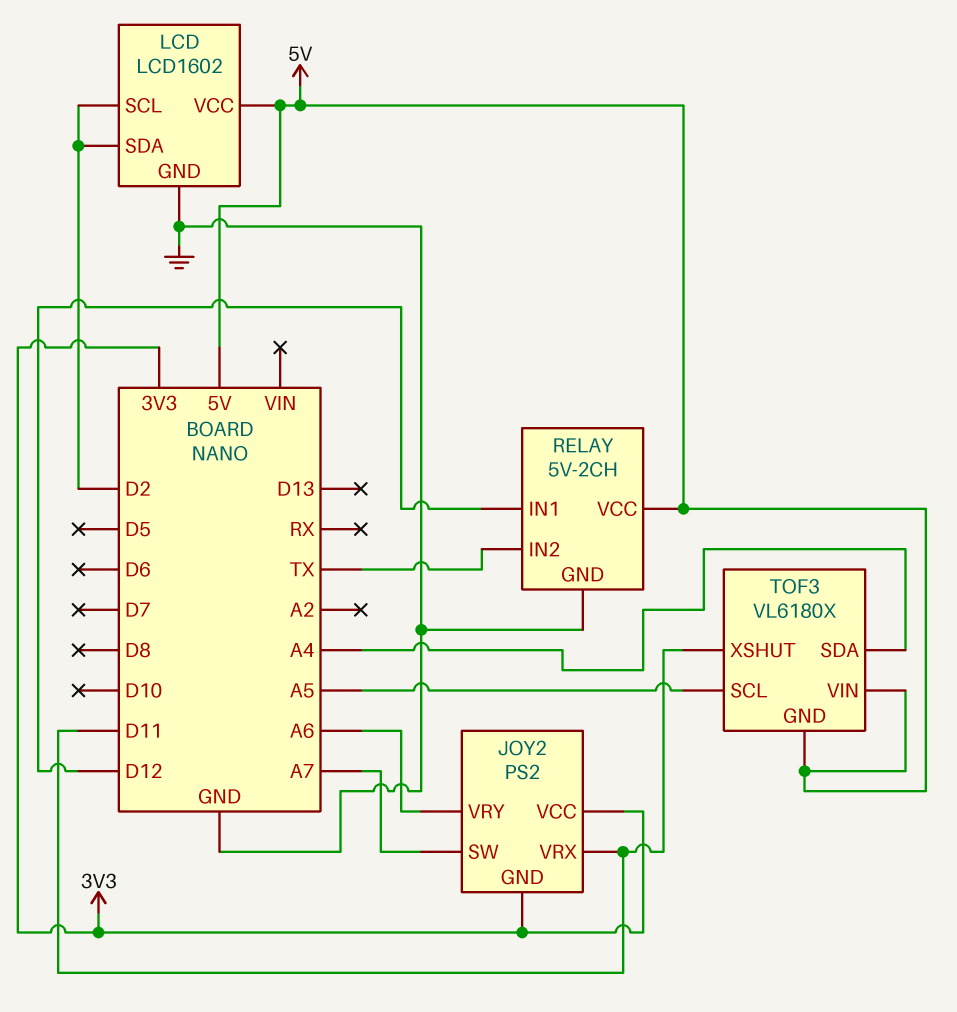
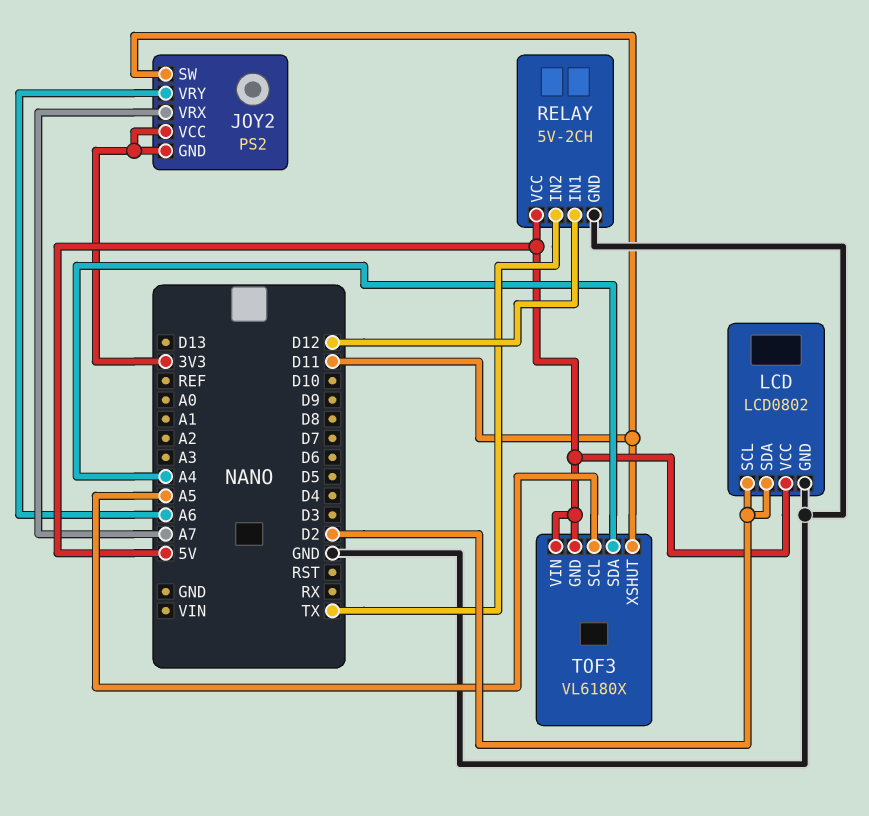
JOY2 pin SW: A7 -> D11
JOY2 pin VRX: D11 -> A7
LCD: LCD1602 -> LCD0802

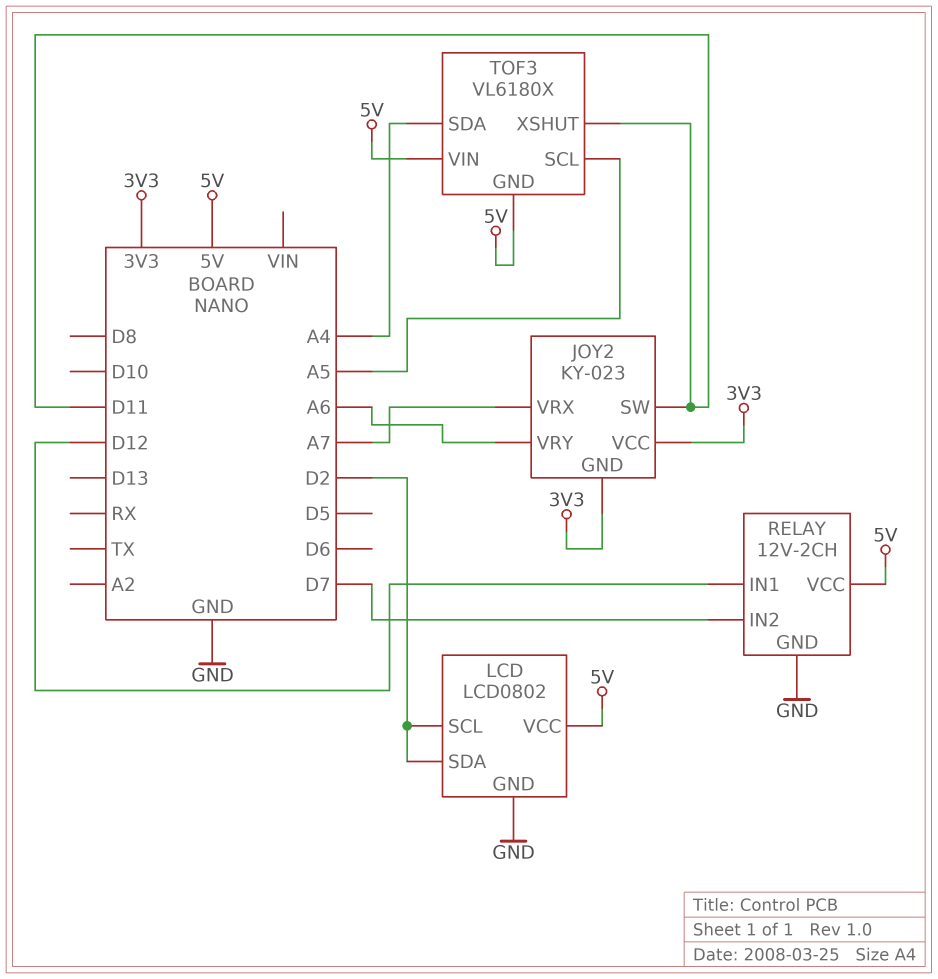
JOY2: PS2 -> KY-023
RELAY: 5V-2CH -> 12V-2CH
RELAY pin IN2: TX -> D7

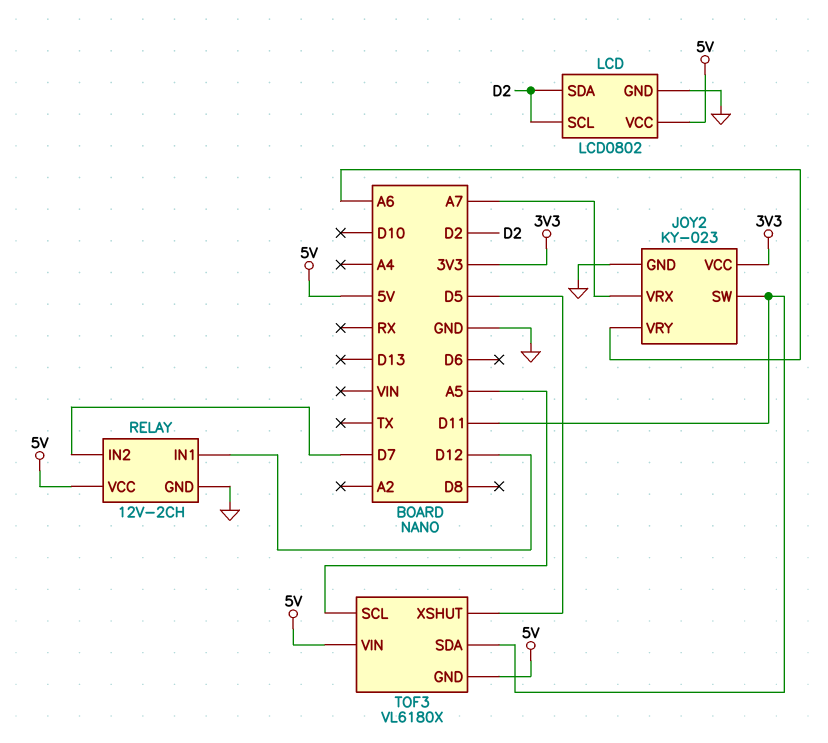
JOY2 pin GND: 3V3 -> GND
TOF3 pin SDA: A4 -> D11
TOF3 pin XSHUT: D11 -> D5

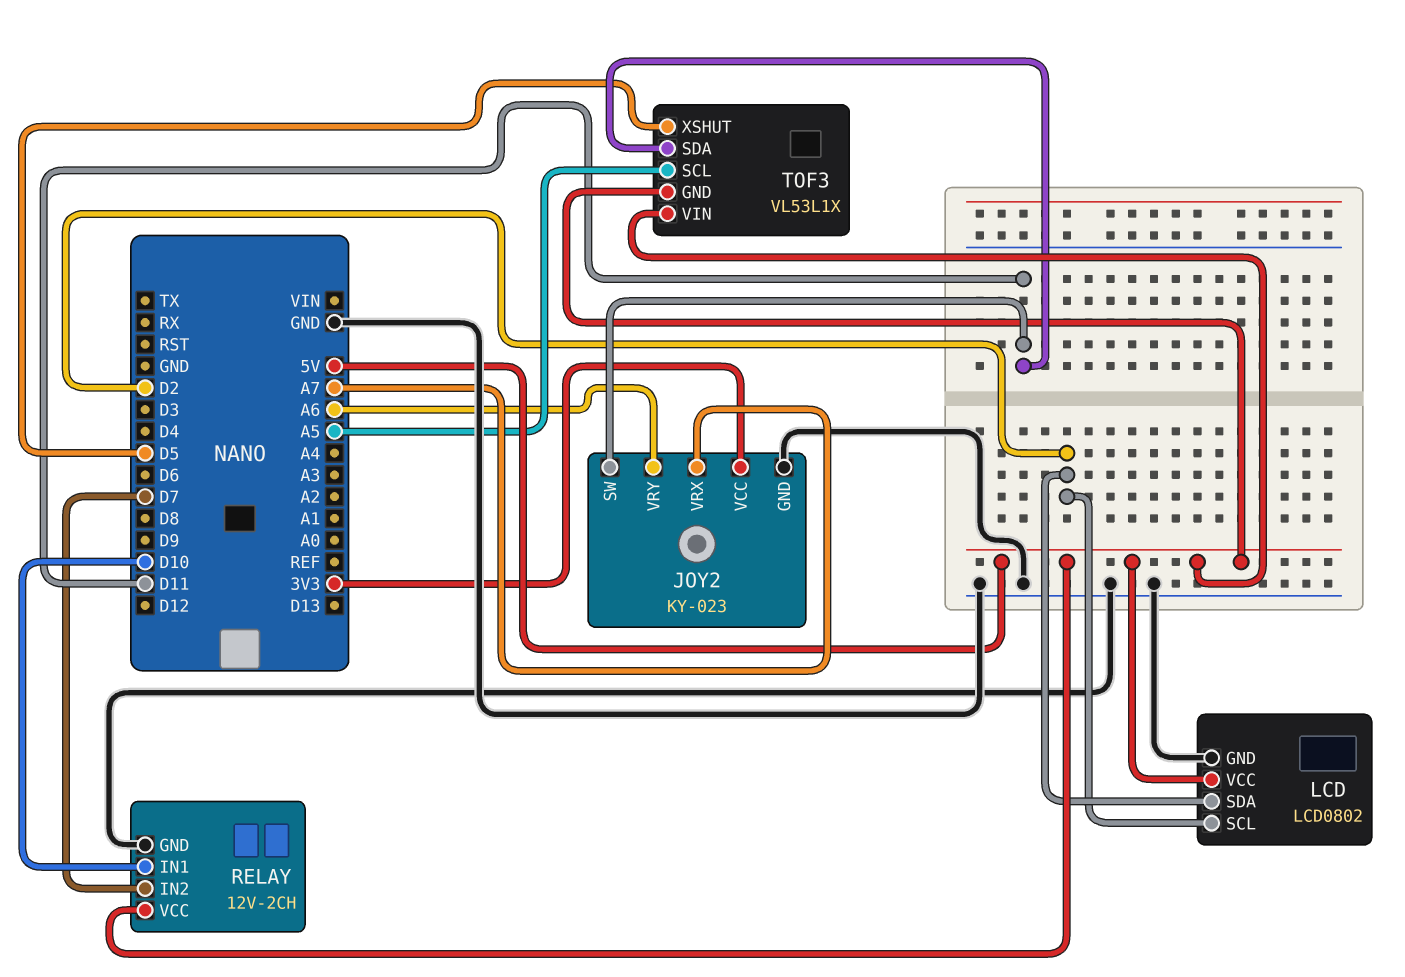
RELAY pin IN1: D12 -> D10
TOF3: VL6180X -> VL53L1X

